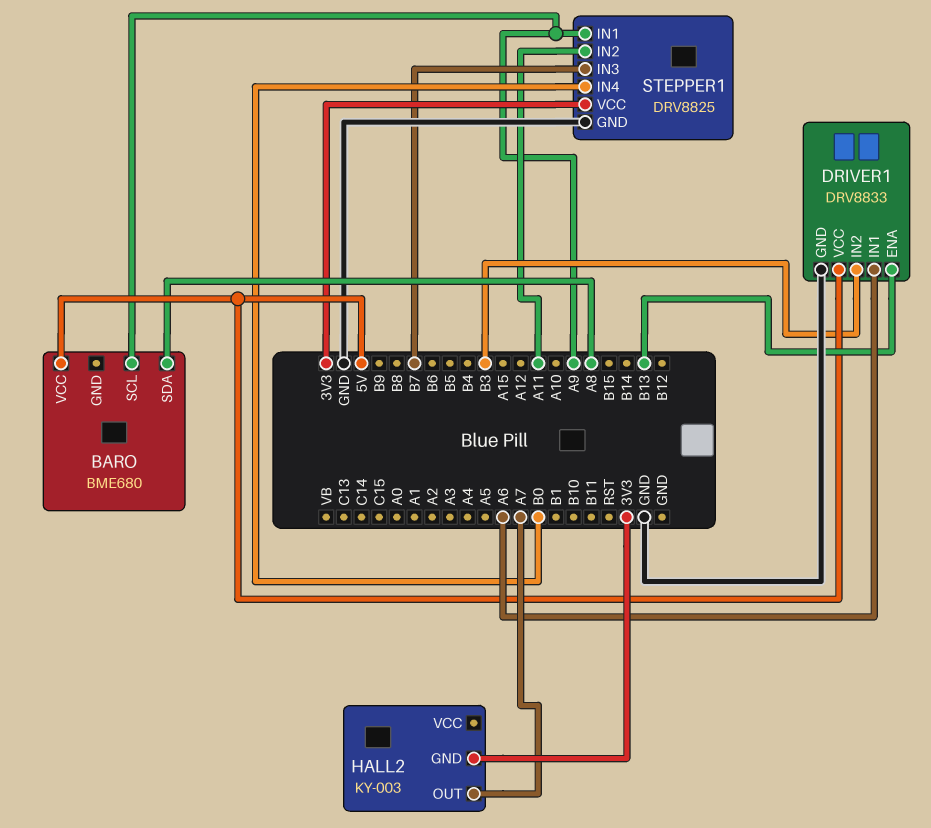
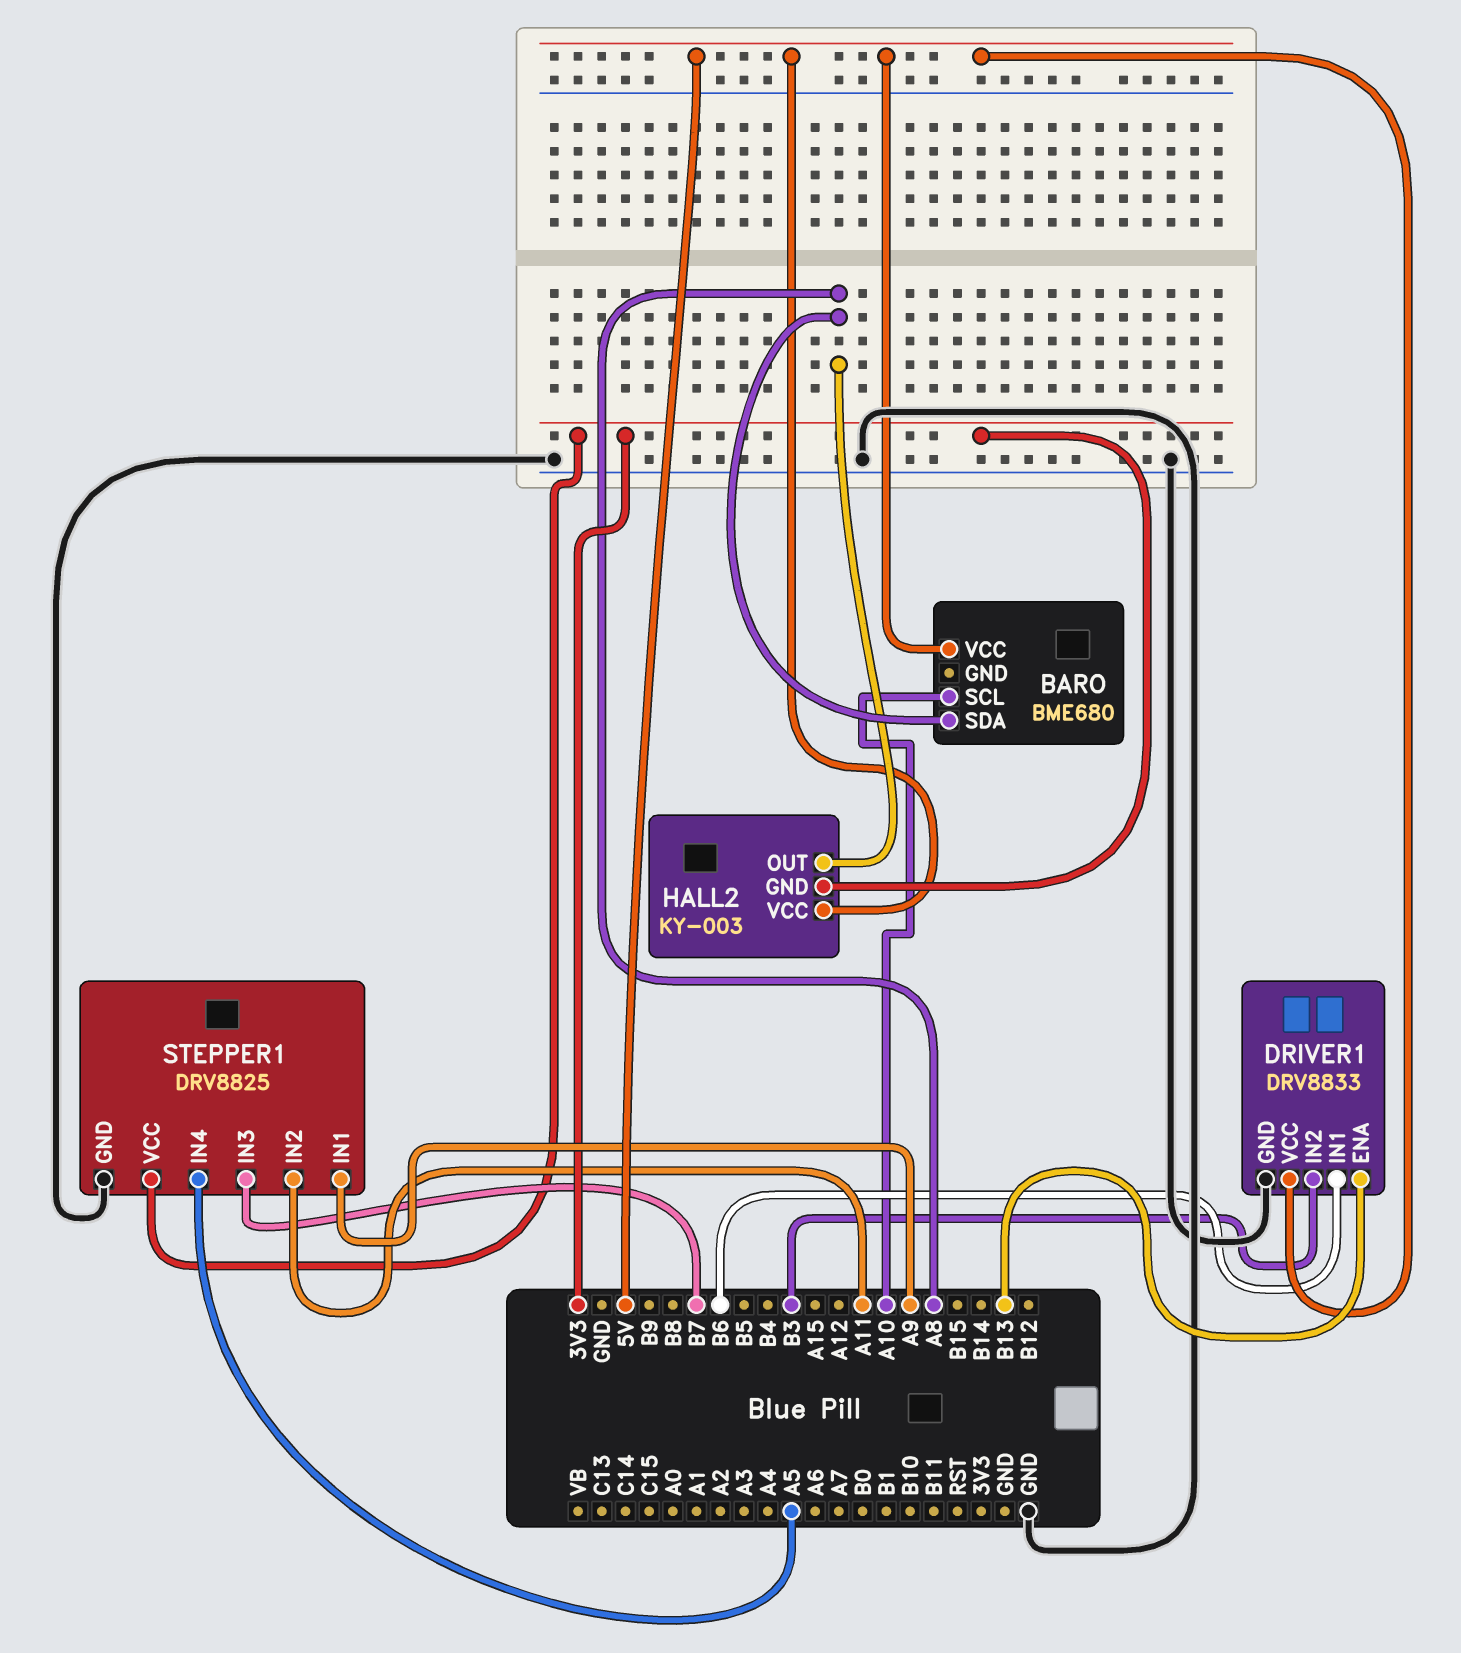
BARO pin SCL: A9 -> A10
DRIVER1 pin IN1: A6 -> B6
HALL2 pin OUT: A7 -> A8
HALL2 pin VCC: none -> 5V
STEPPER1 pin IN4: B0 -> A5

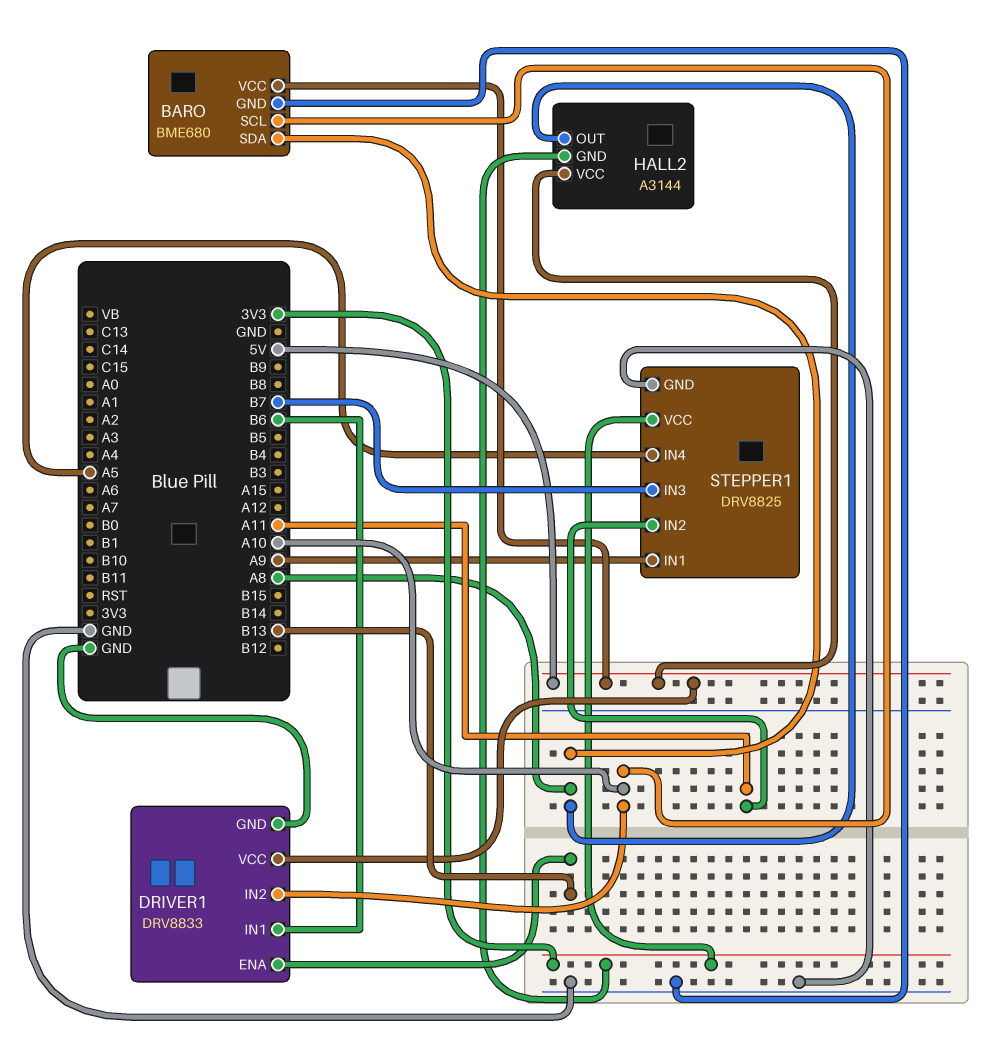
BARO pin GND: none -> GND
DRIVER1 pin IN2: B3 -> A10
HALL2: KY-003 -> A3144

